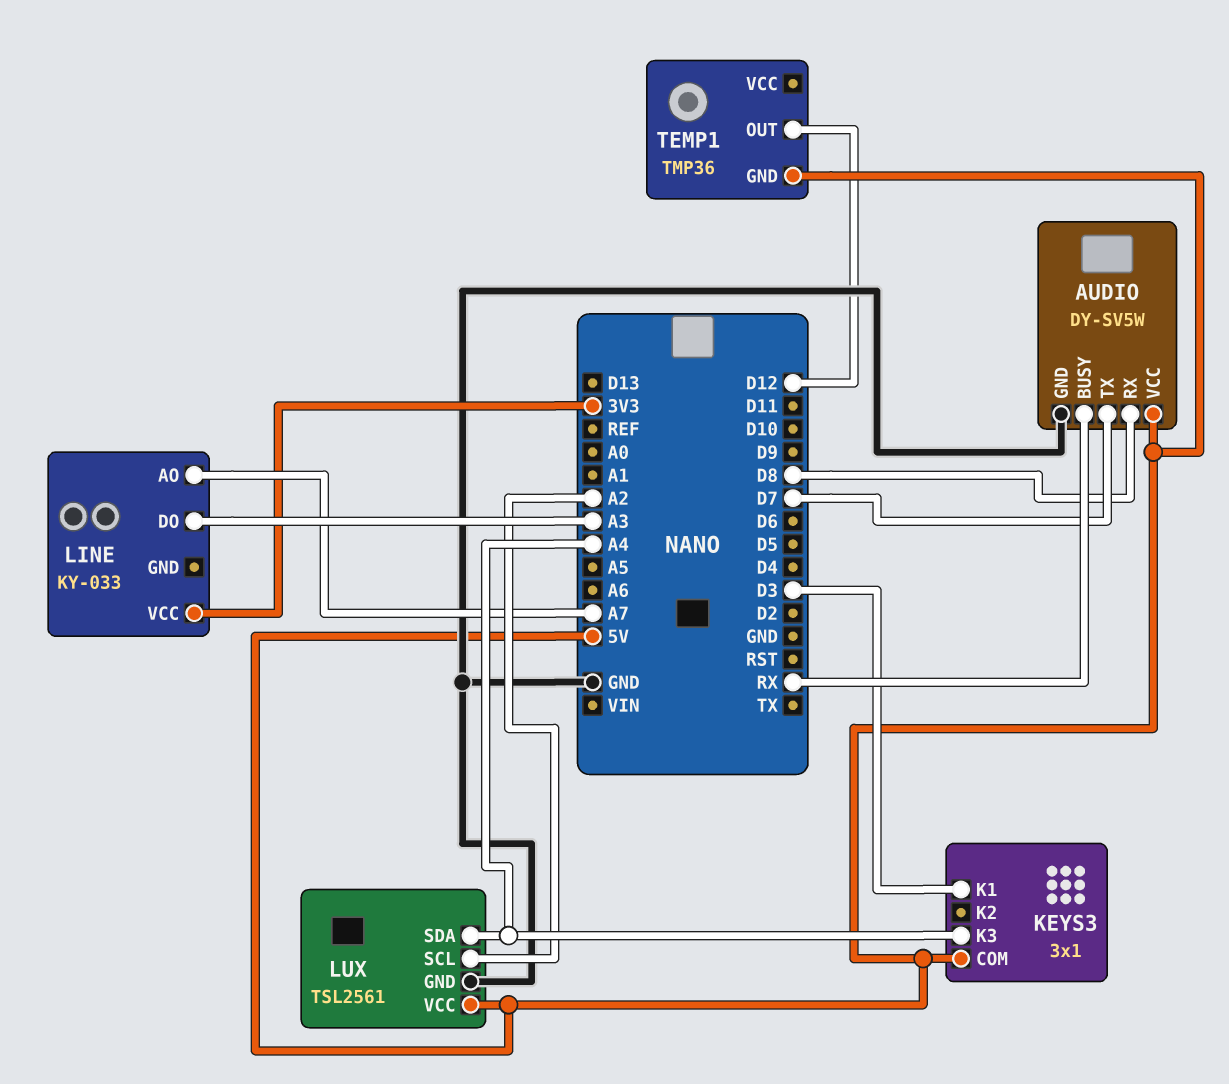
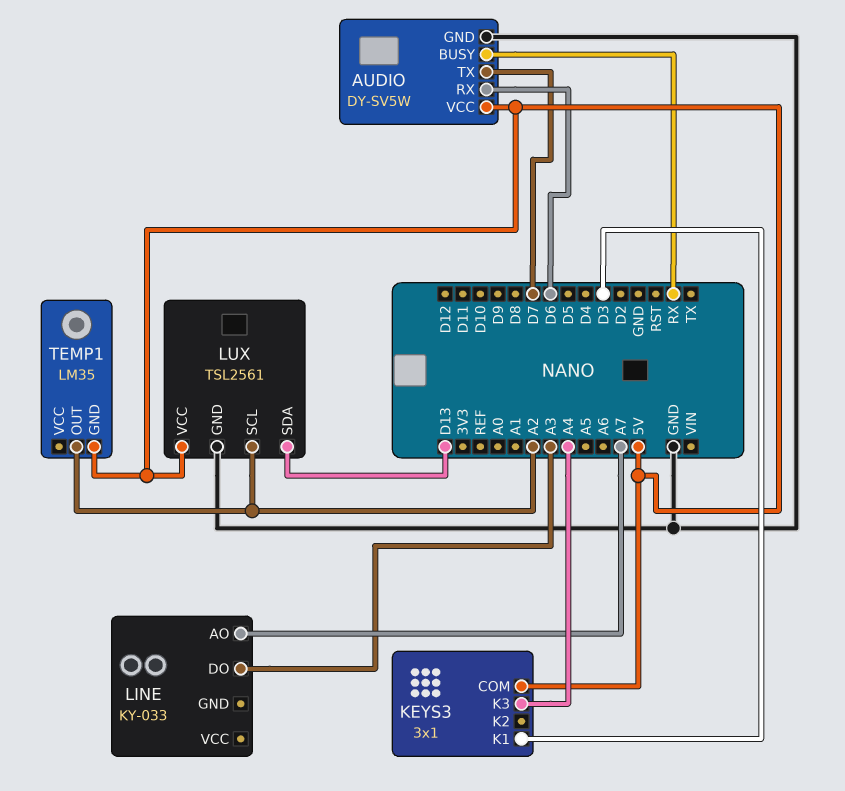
AUDIO pin RX: D8 -> D6
LINE pin VCC: 3V3 -> none
LUX pin SDA: A4 -> D13
TEMP1: TMP36 -> LM35
TEMP1 pin OUT: D12 -> A2

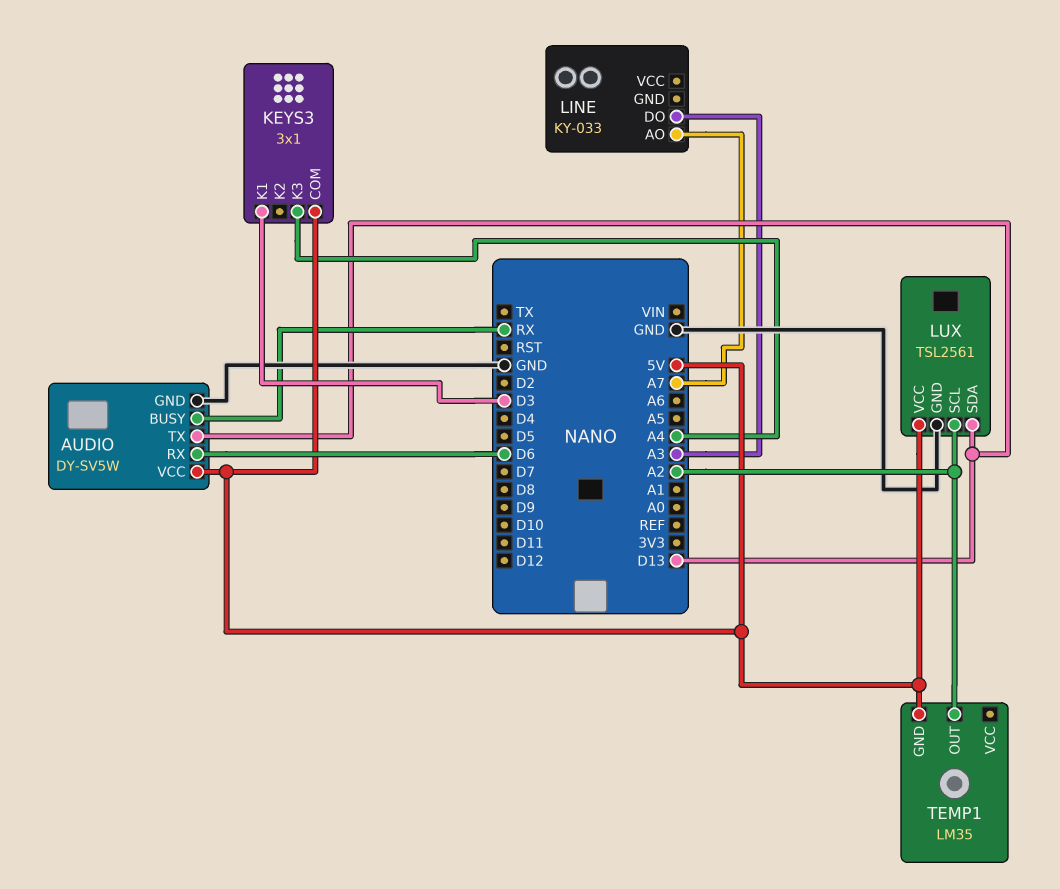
AUDIO pin TX: D7 -> D13

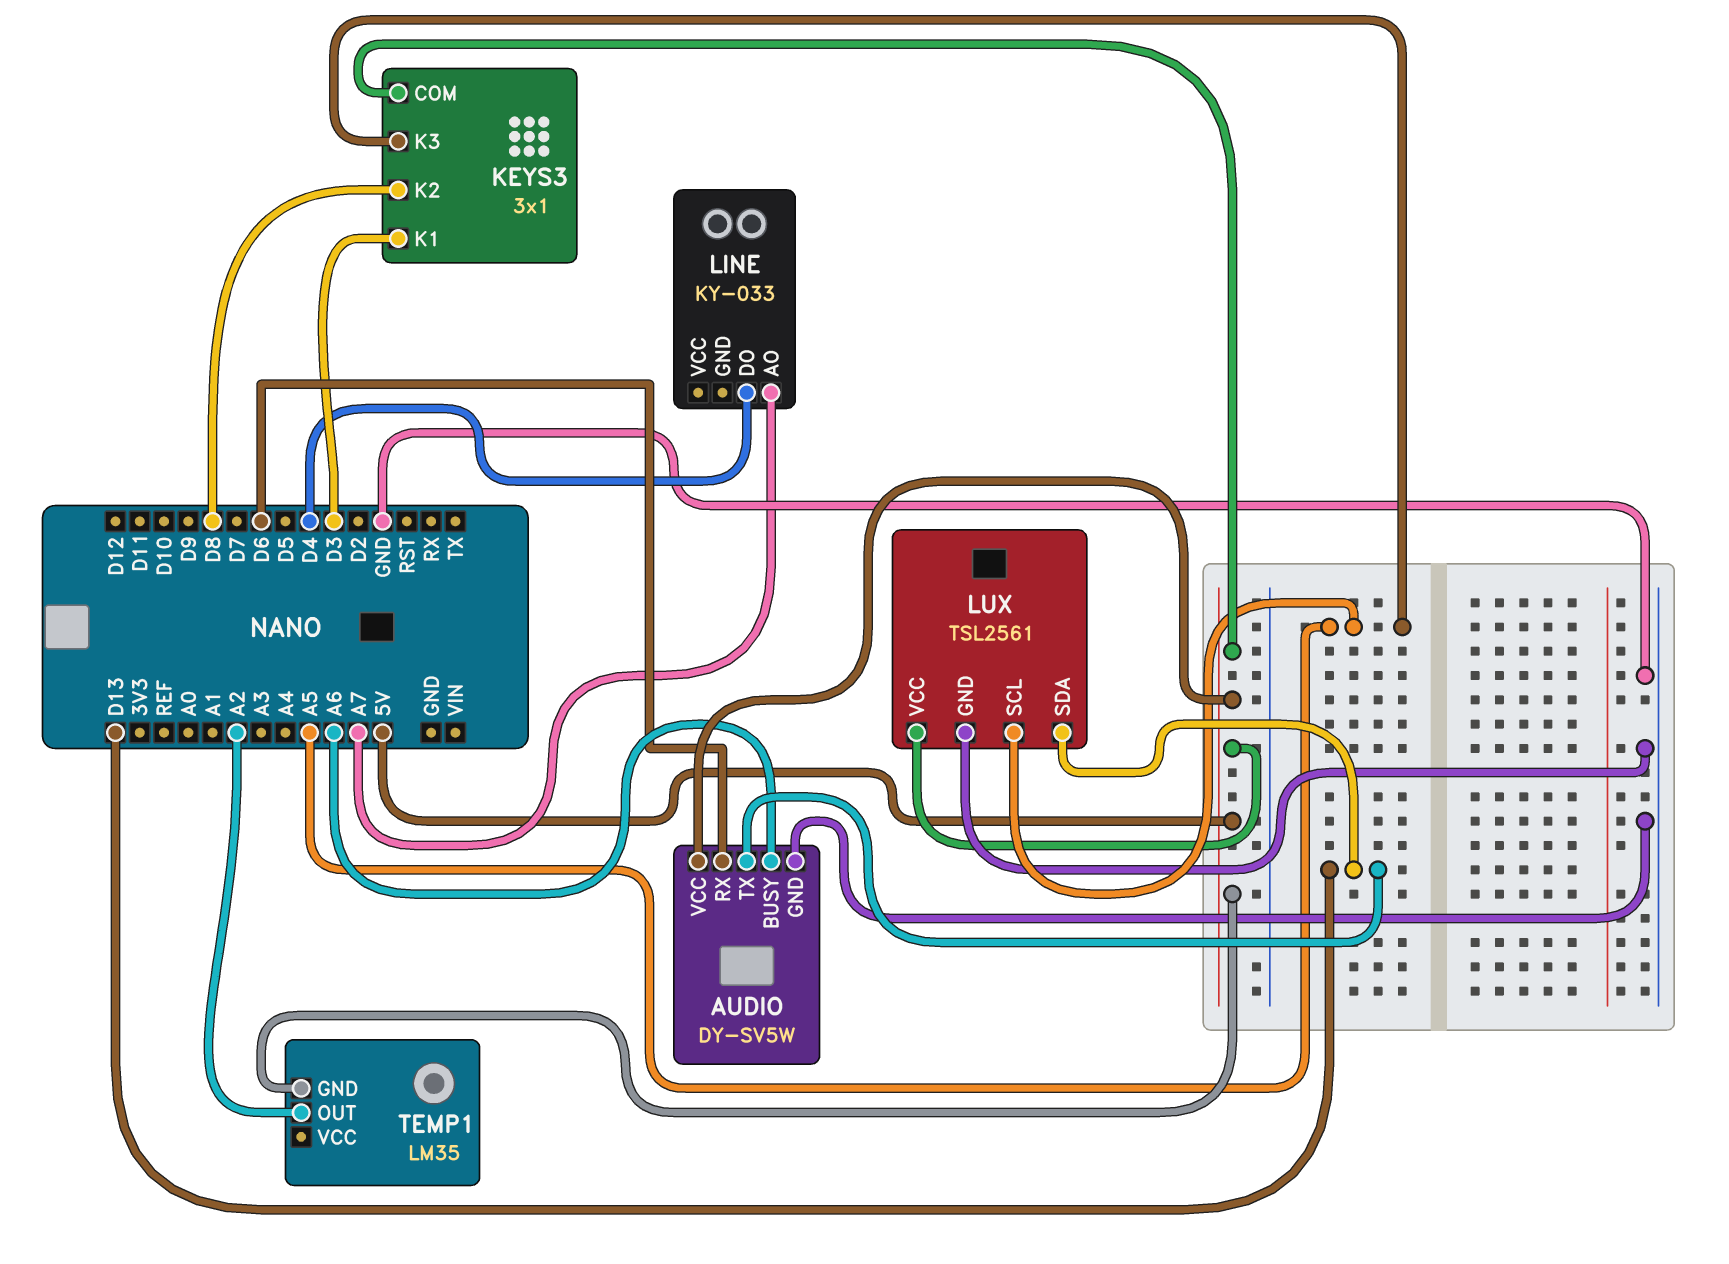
AUDIO pin BUSY: RX -> A6
KEYS3 pin K2: none -> D8
KEYS3 pin K3: A4 -> A5
LINE pin DO: A3 -> D4
LUX pin SCL: A2 -> A5

